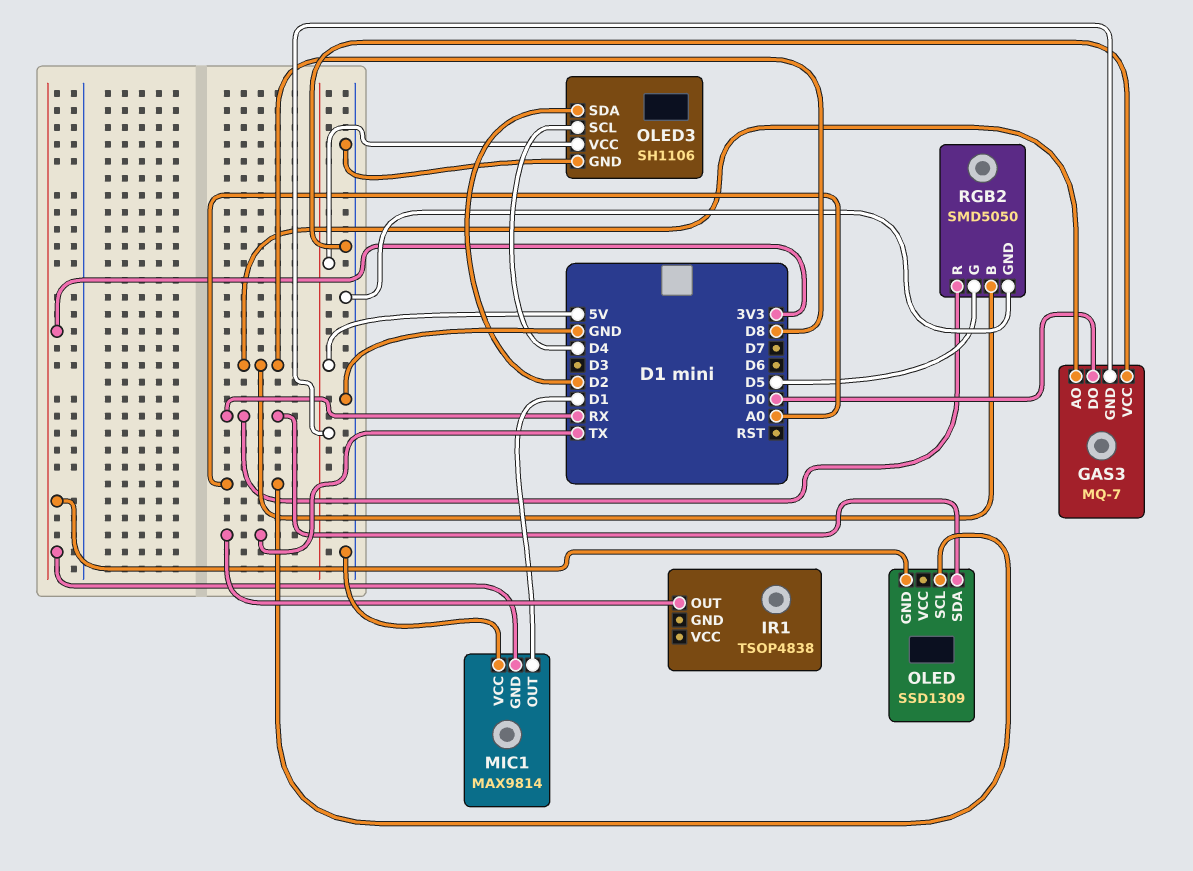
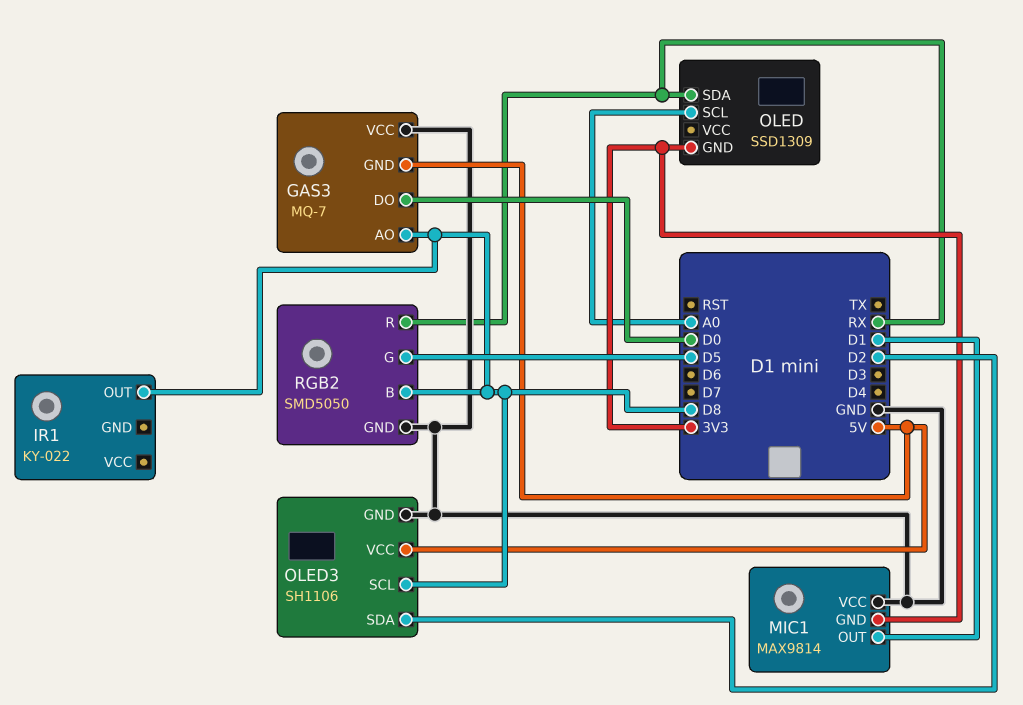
IR1: TSOP4838 -> KY-022
IR1 pin OUT: TX -> D8
OLED3 pin SCL: D4 -> D8

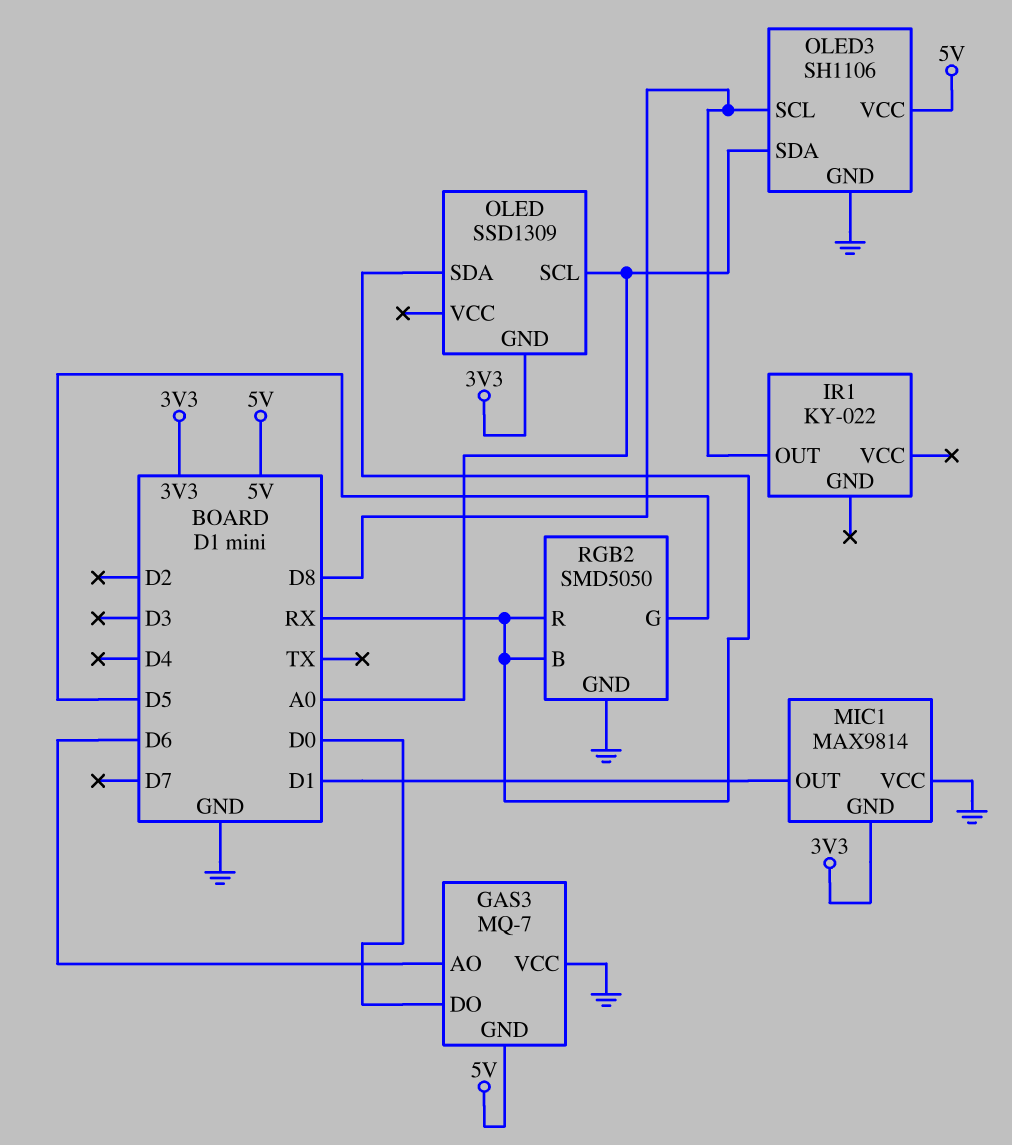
GAS3 pin AO: D8 -> D6
OLED3 pin SDA: D2 -> A0
RGB2 pin B: D8 -> RX

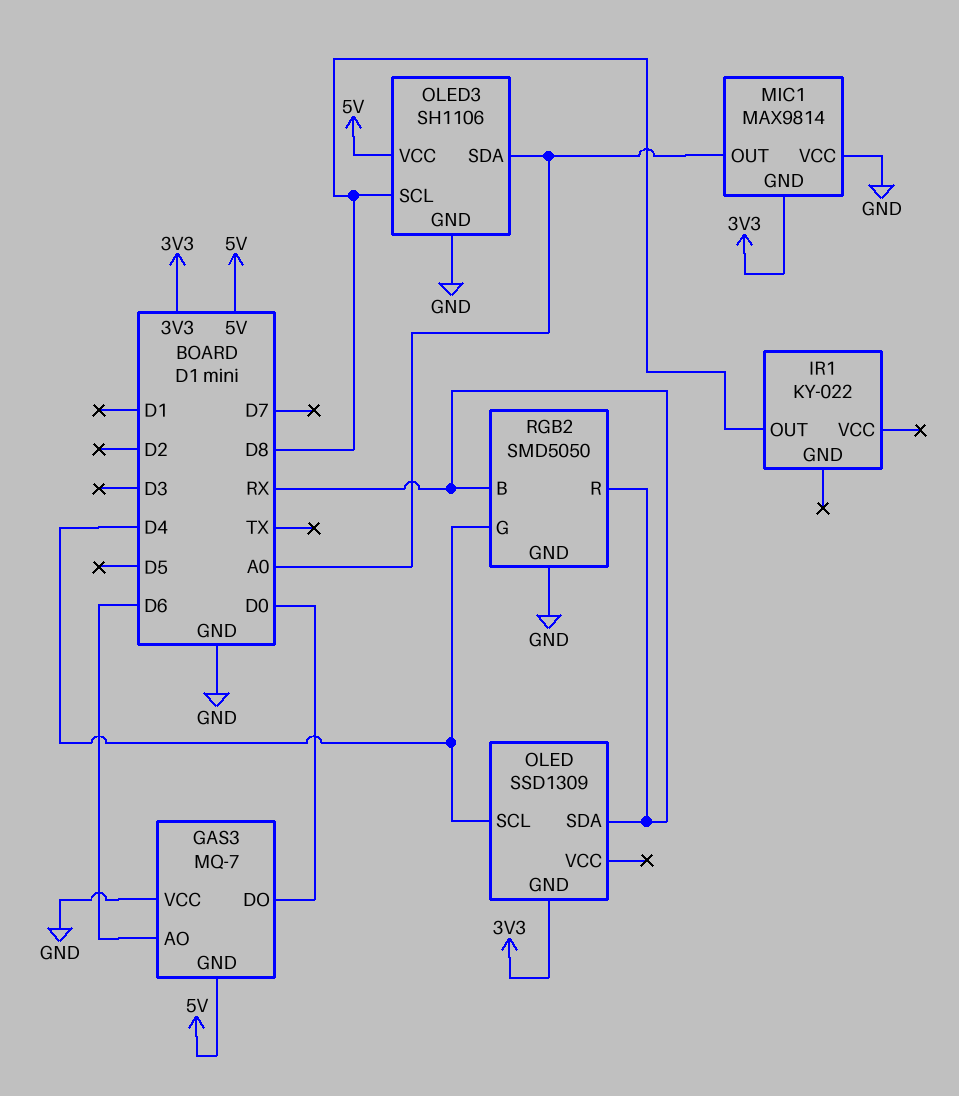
MIC1 pin OUT: D1 -> A0
OLED pin SCL: A0 -> D4
RGB2 pin G: D5 -> D4

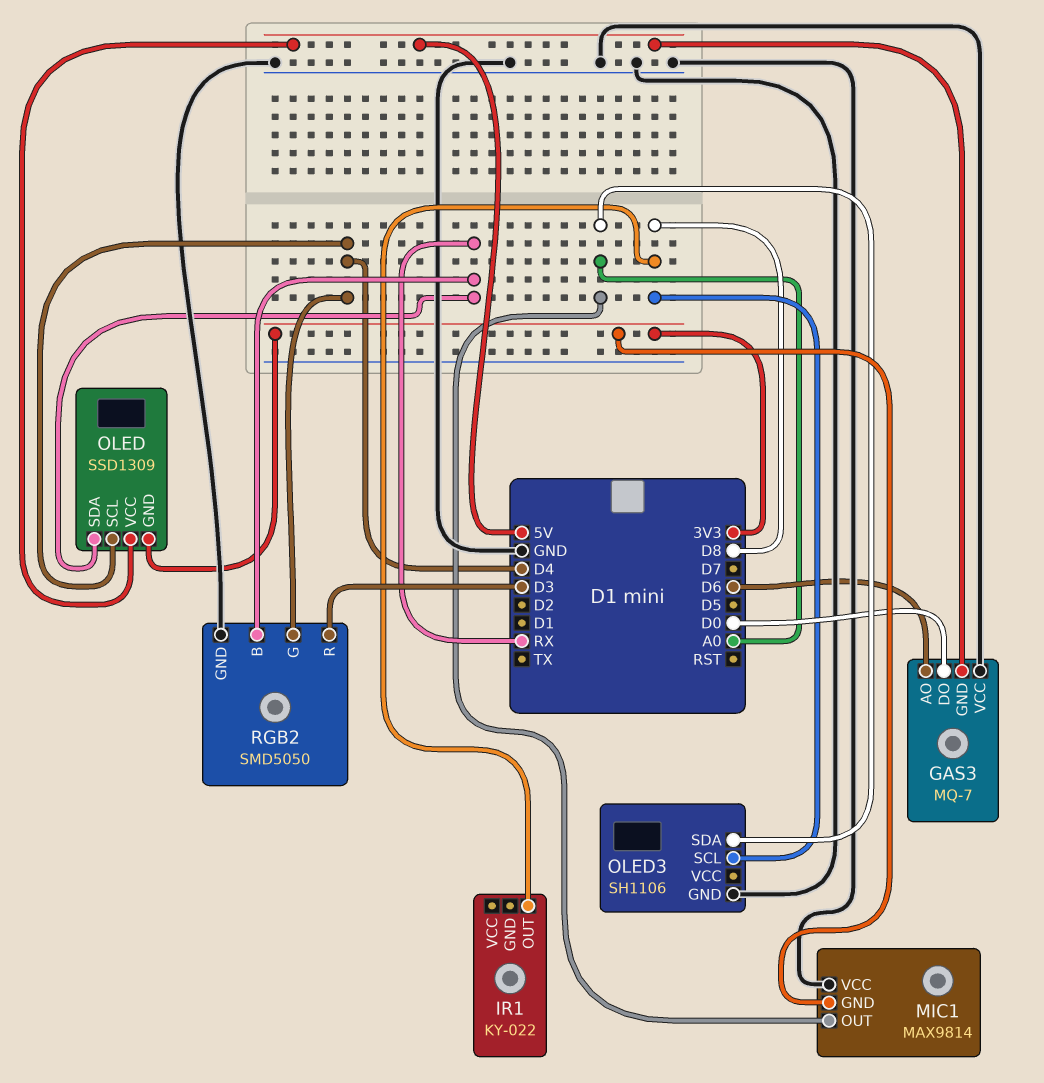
OLED pin VCC: none -> 5V
OLED3 pin VCC: 5V -> none
RGB2 pin R: RX -> D3

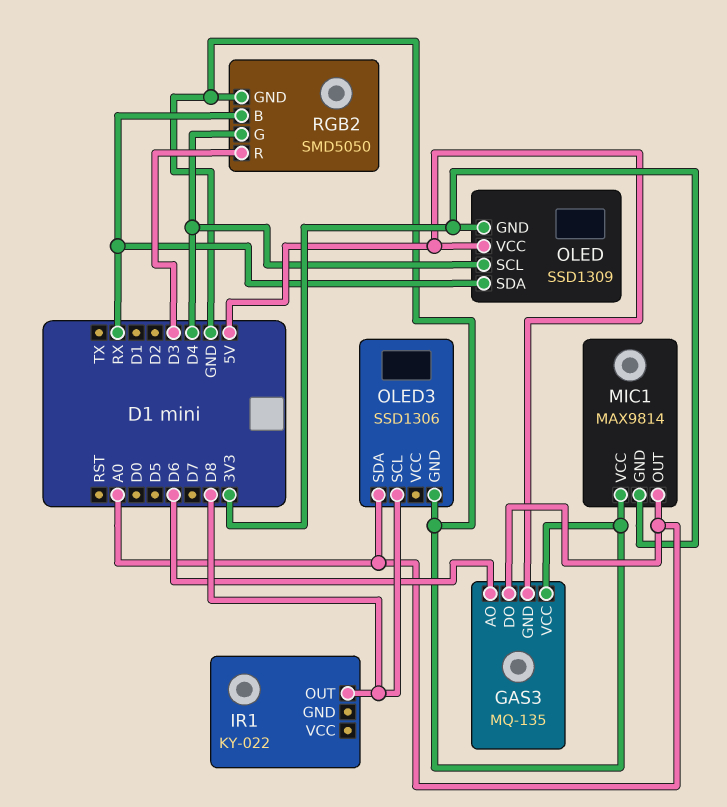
GAS3: MQ-7 -> MQ-135
GAS3 pin DO: D0 -> A0
OLED3: SH1106 -> SSD1306

